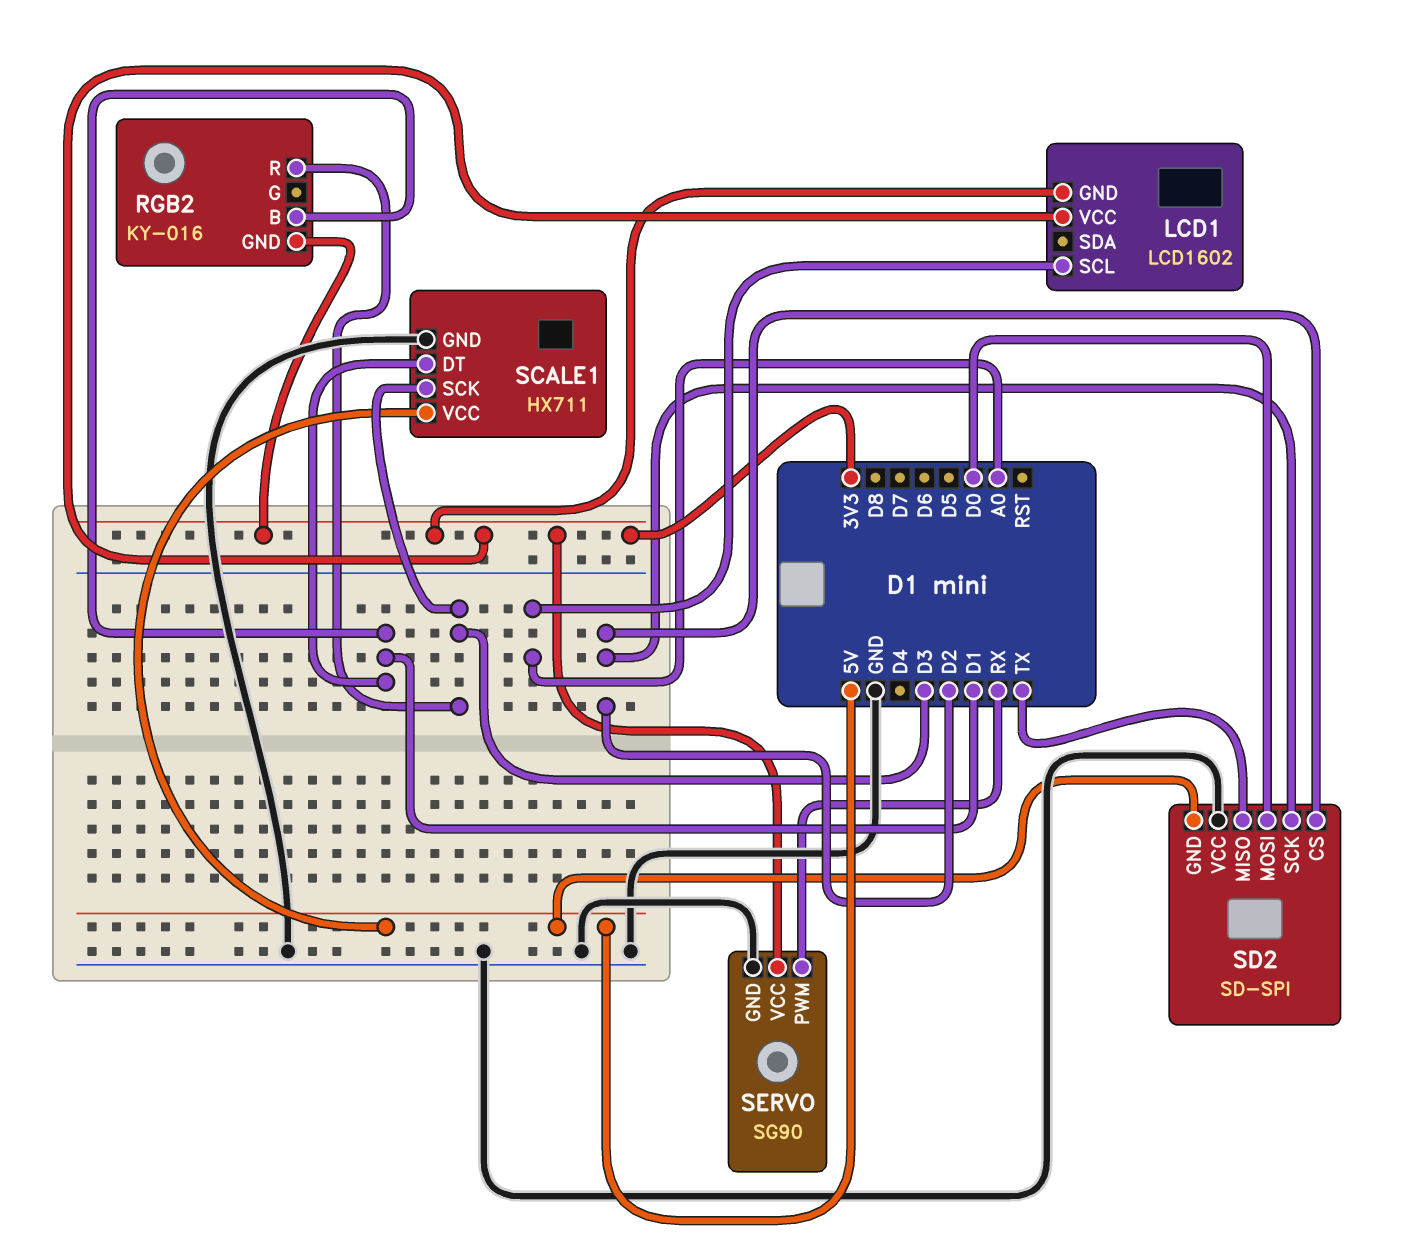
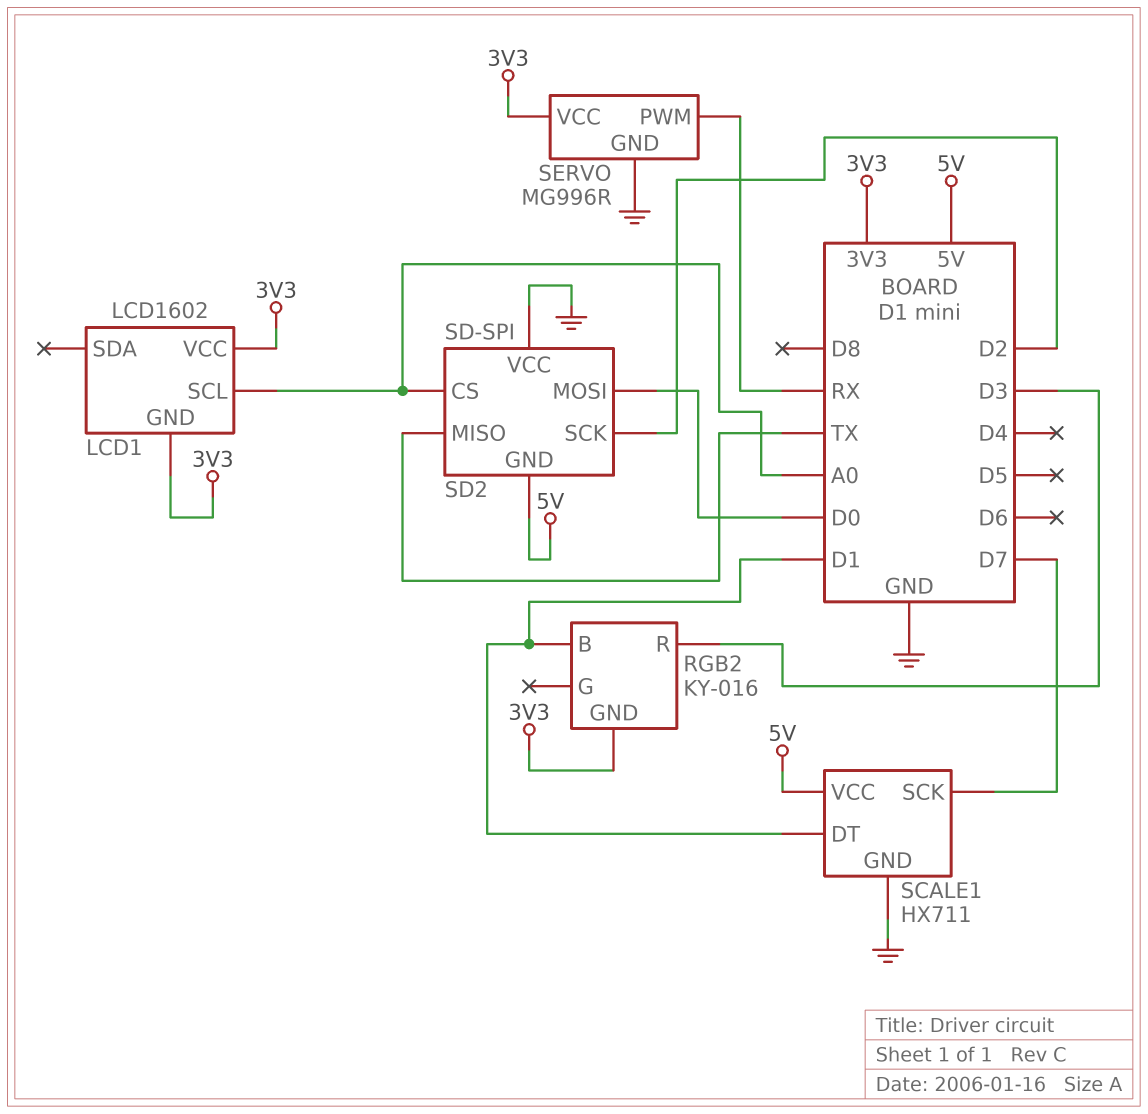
SCALE1 pin SCK: D3 -> D7
SD2 pin CS: D2 -> A0
SERVO: SG90 -> MG996R

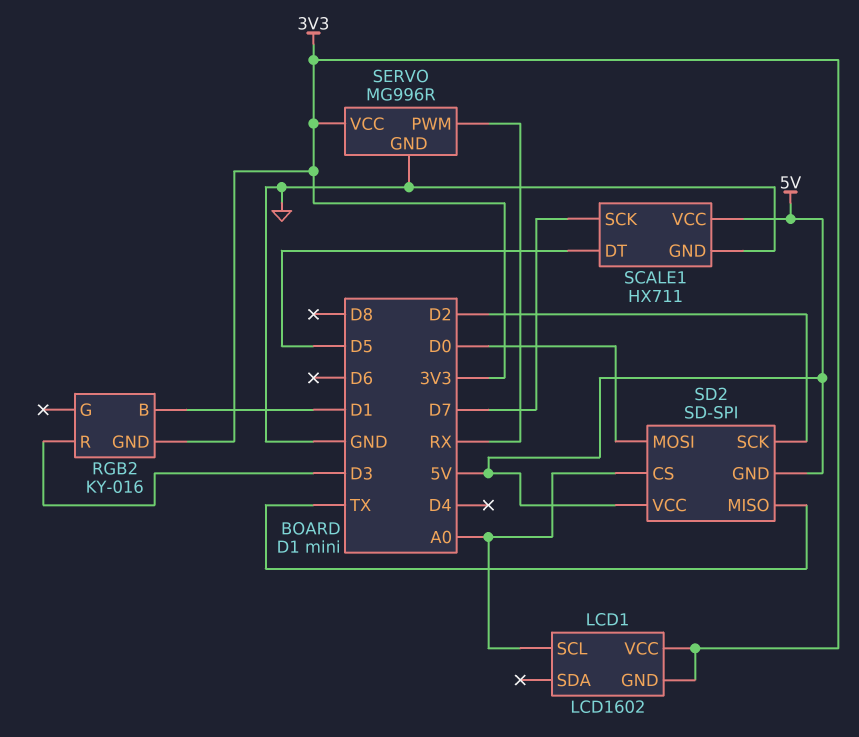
SCALE1 pin DT: D1 -> D5
SD2 pin VCC: GND -> 5V

